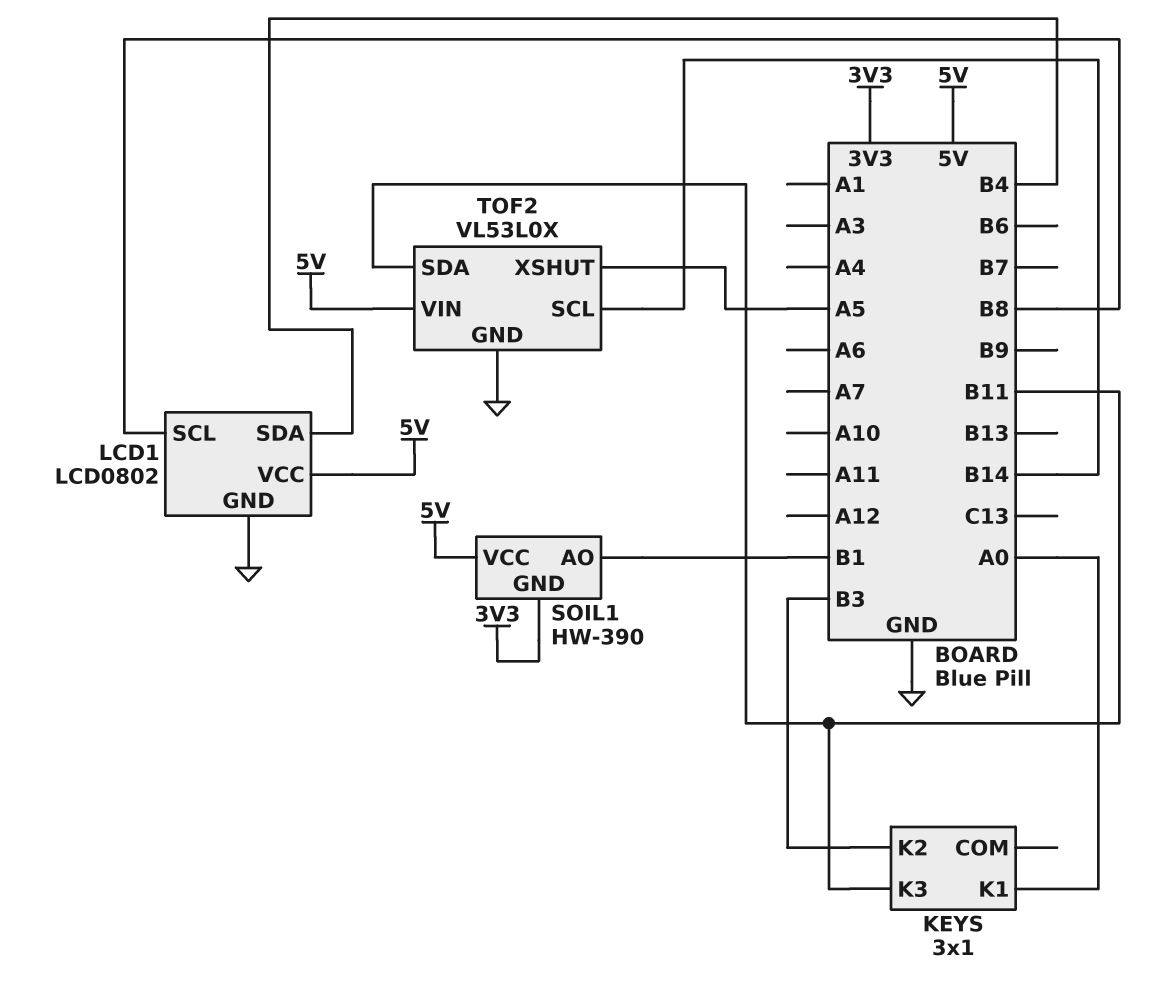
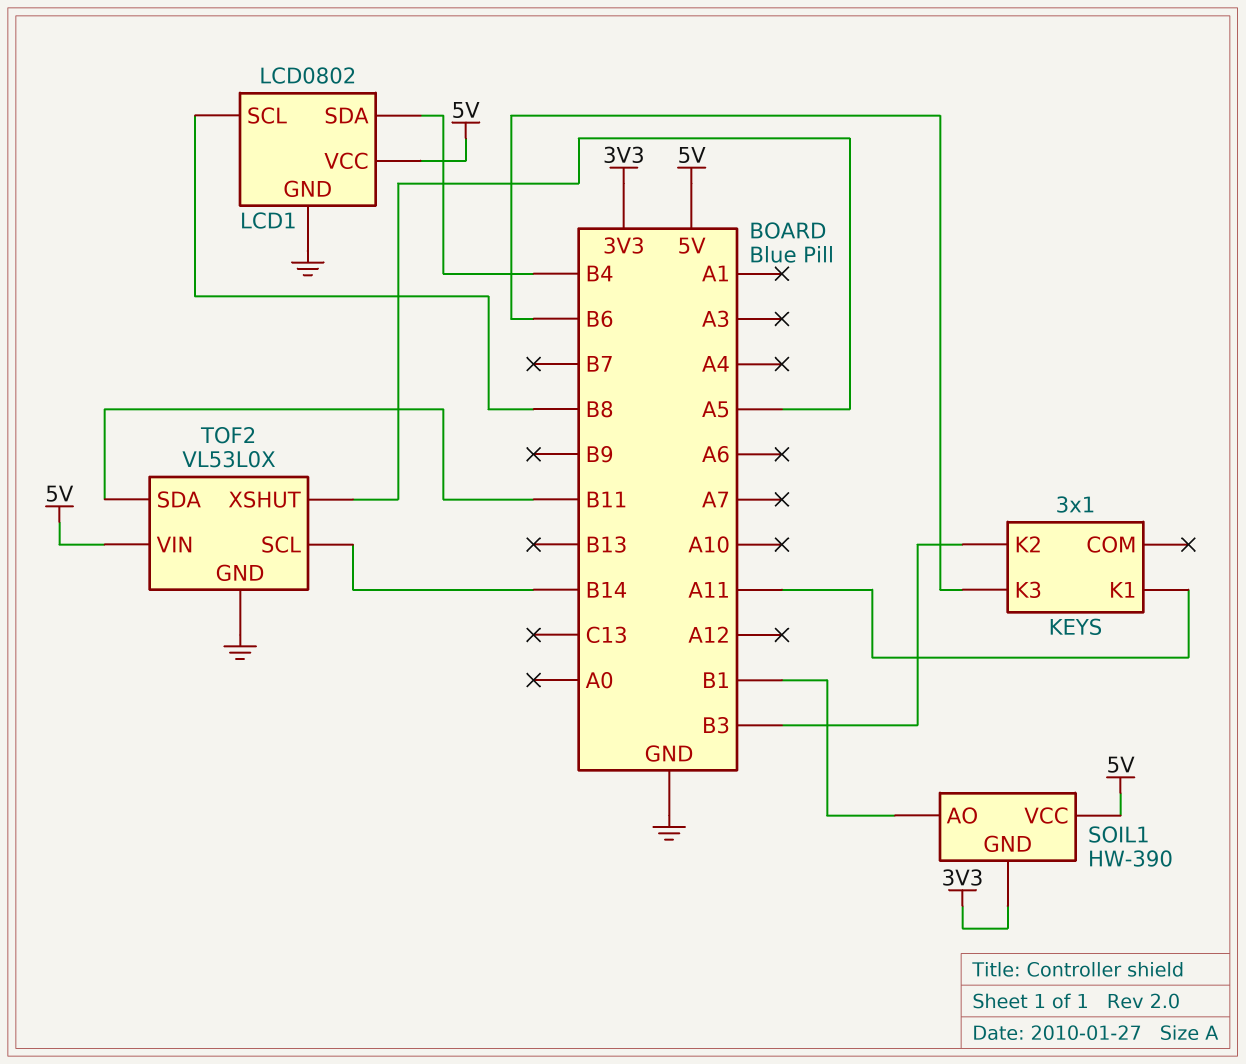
KEYS pin K1: A0 -> A11
KEYS pin K3: B11 -> B6

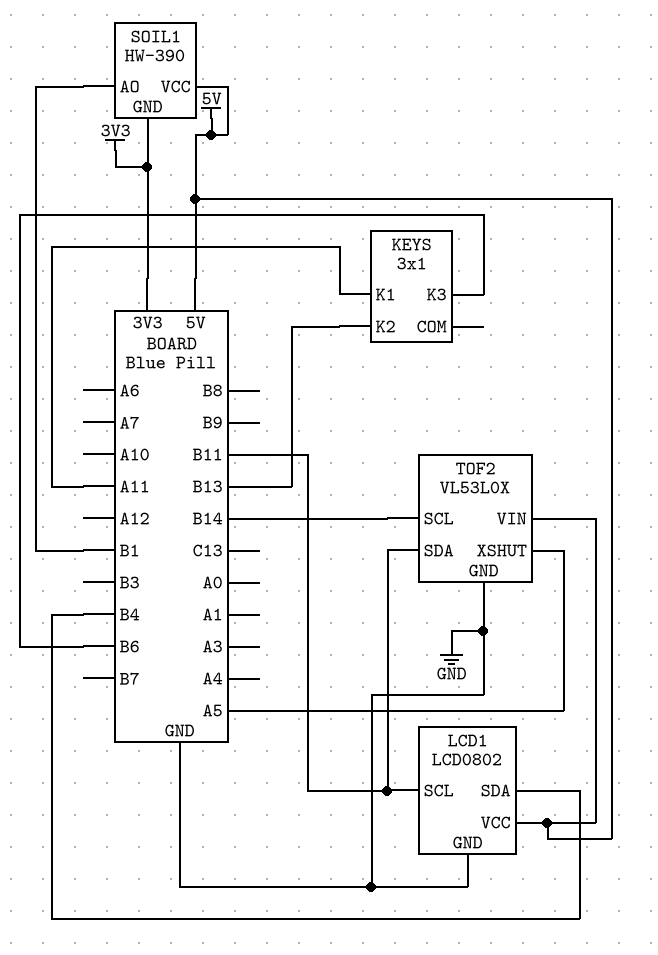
KEYS pin K2: B3 -> B13
LCD1 pin SCL: B8 -> B11

